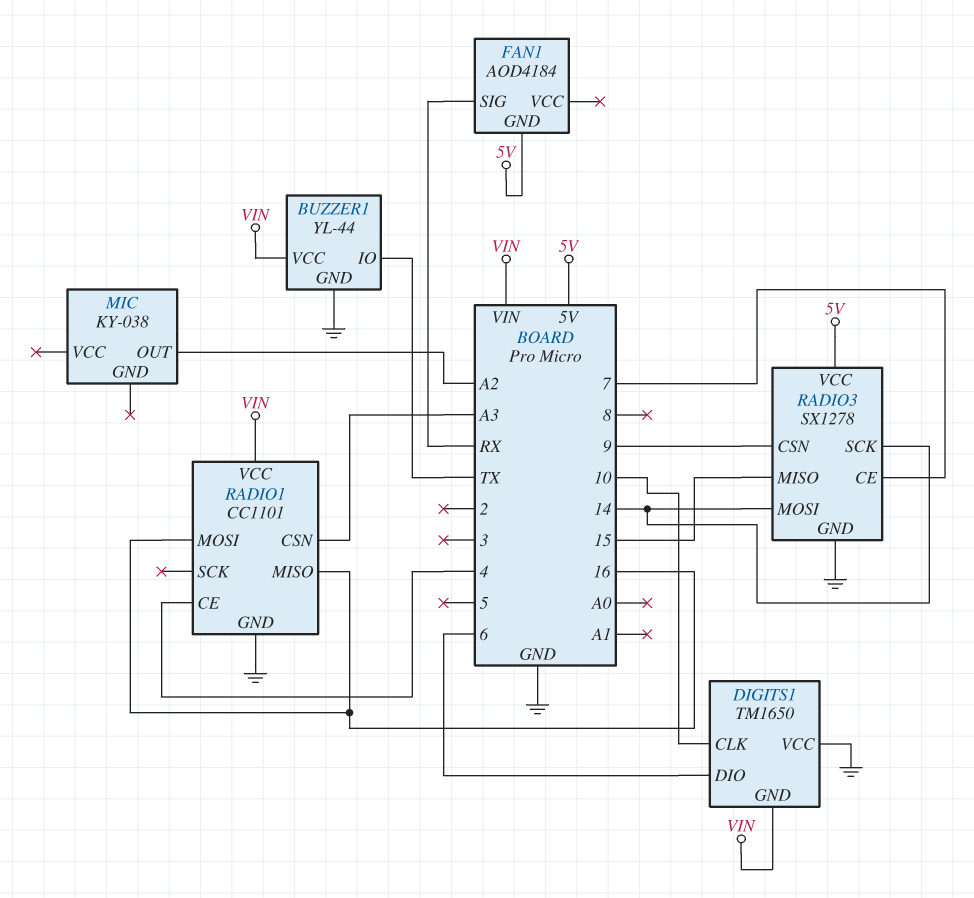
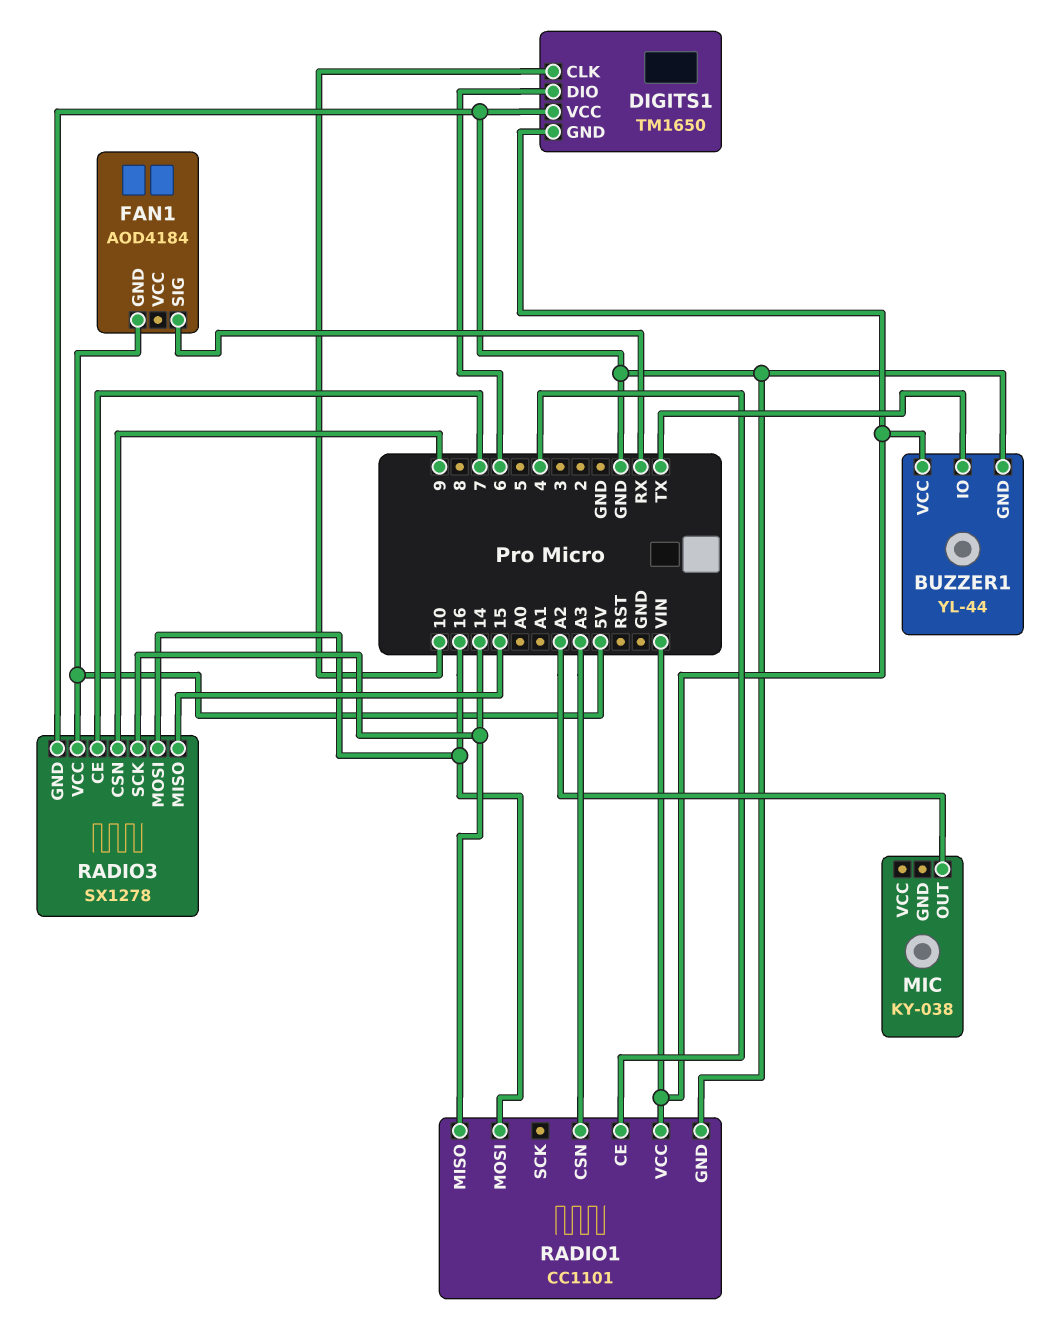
RADIO1 pin MISO: 16 -> 14
RADIO3 pin MOSI: 14 -> 16

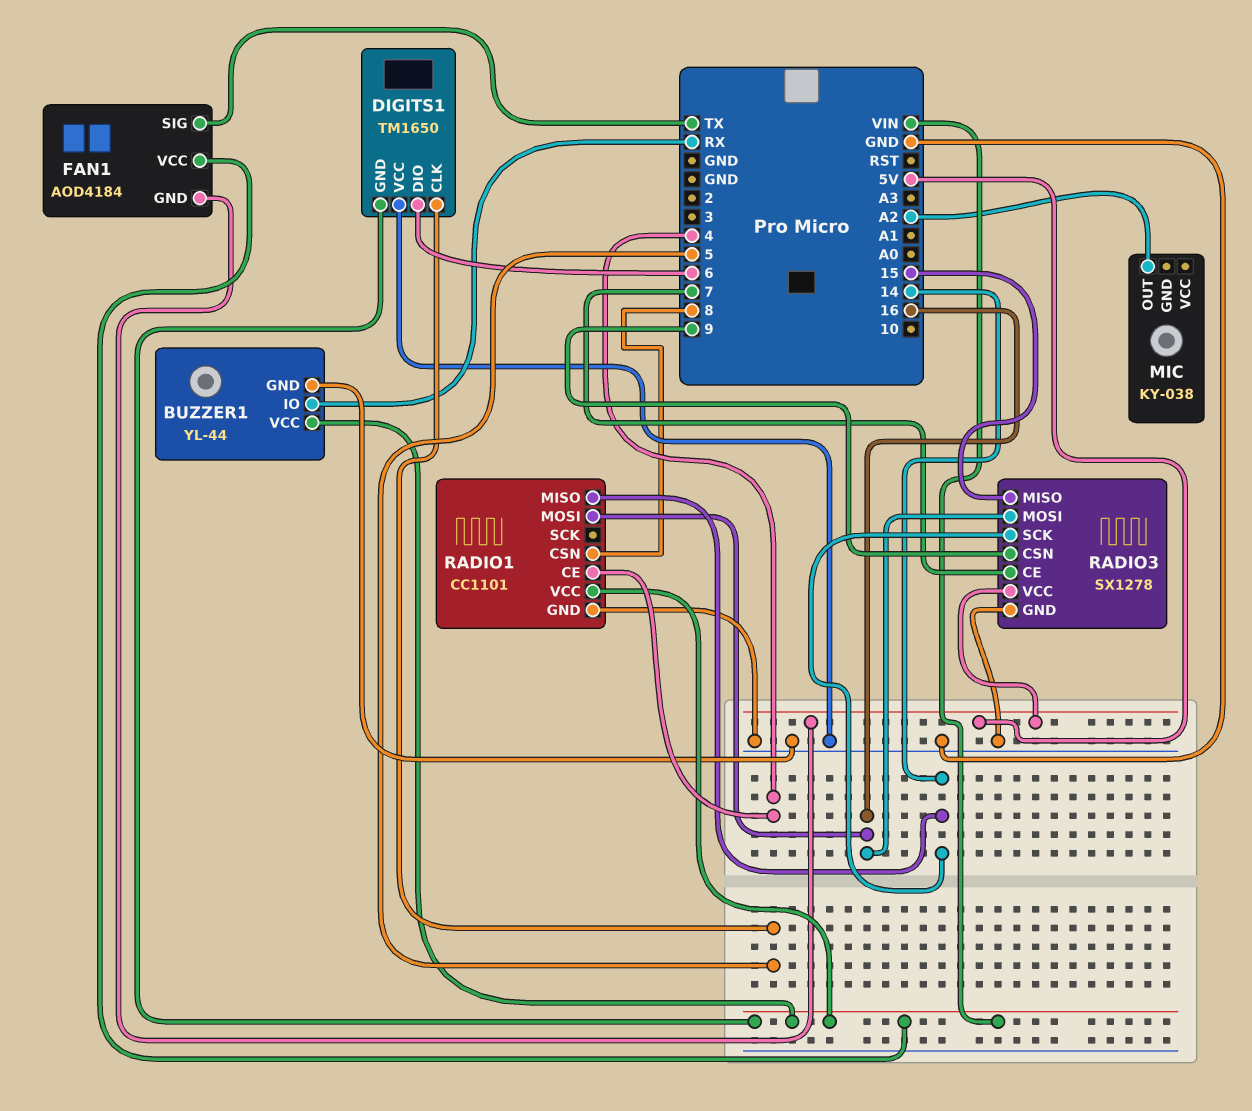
BUZZER1 pin IO: TX -> RX
DIGITS1 pin CLK: 10 -> 5
FAN1 pin SIG: RX -> TX
FAN1 pin VCC: none -> VIN
RADIO1 pin CSN: A3 -> 8

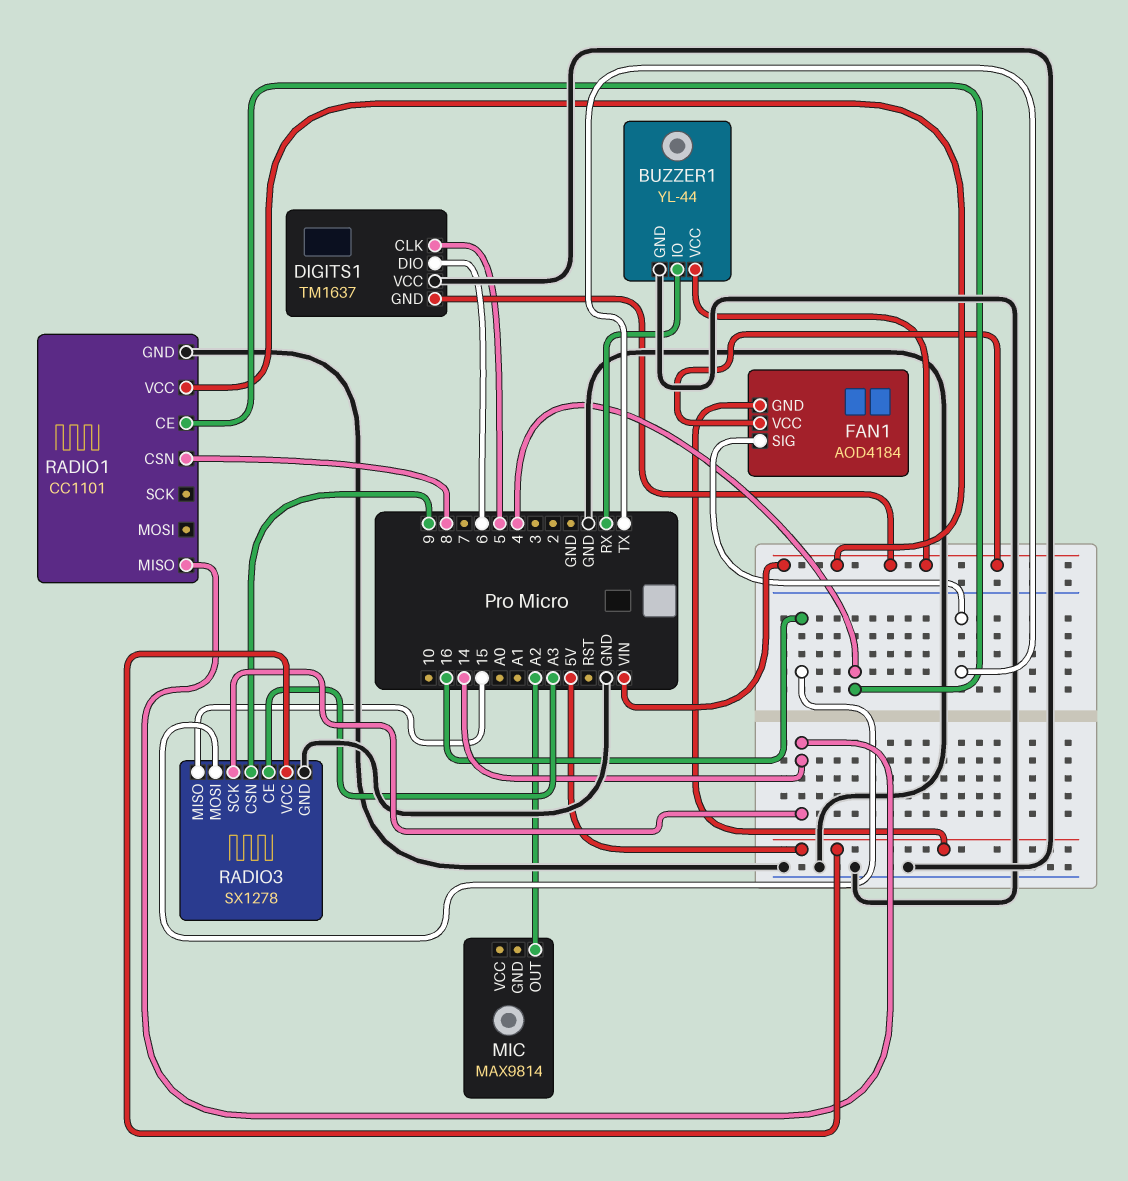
DIGITS1: TM1650 -> TM1637
MIC: KY-038 -> MAX9814
RADIO1 pin MOSI: 16 -> none
RADIO3 pin CE: 7 -> A3

